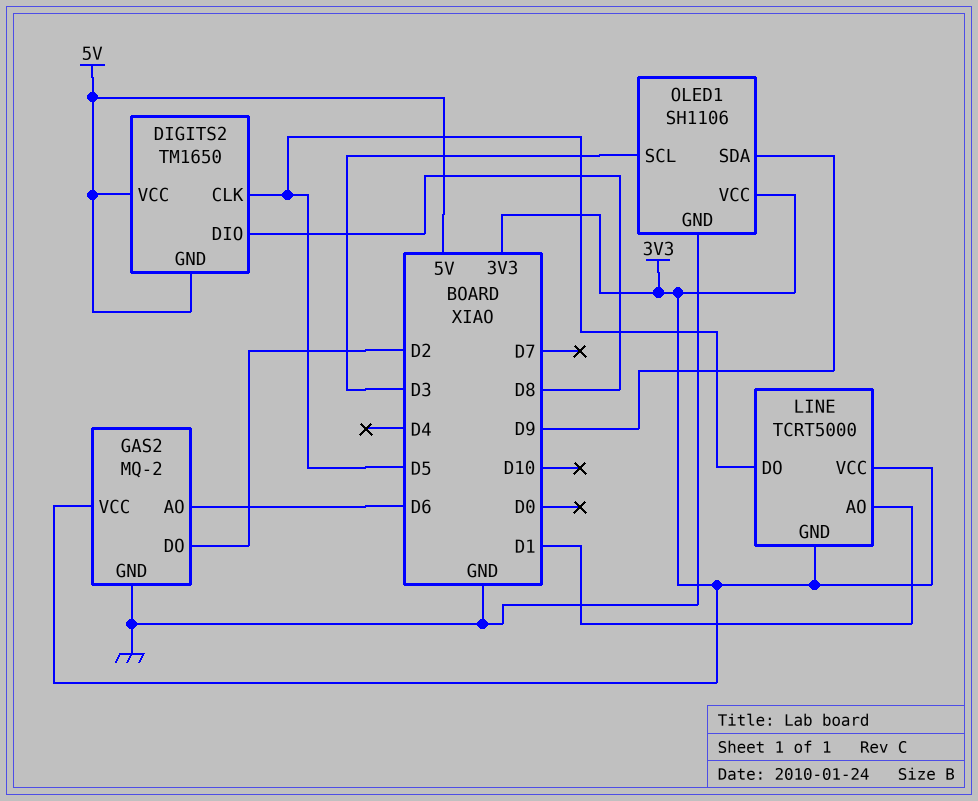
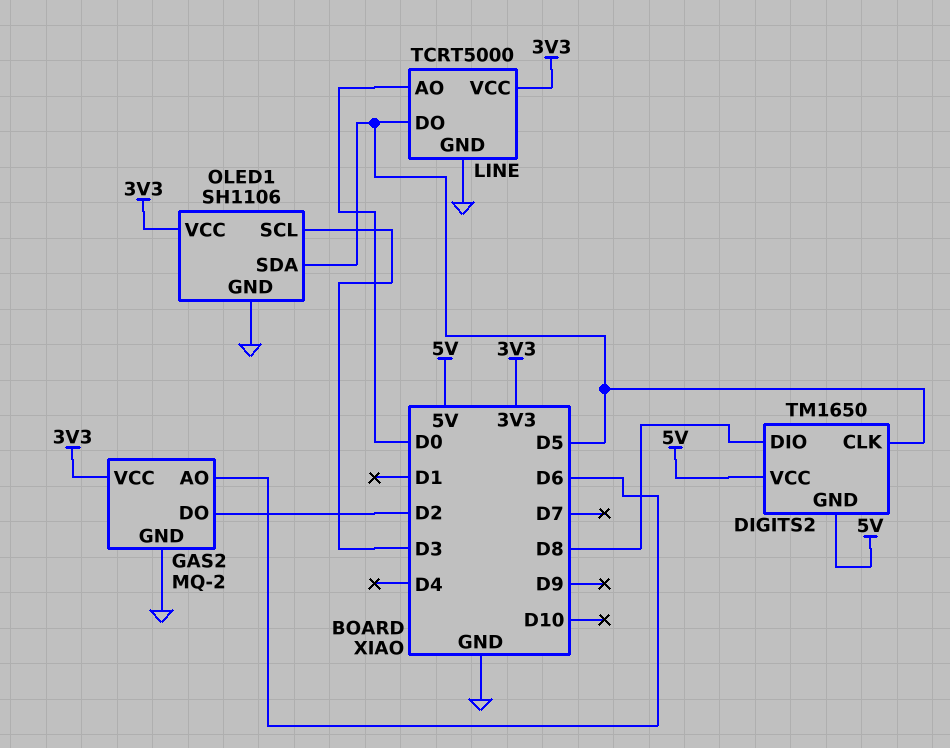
LINE pin AO: D1 -> D0
LINE pin GND: 3V3 -> GND
OLED1 pin SDA: D9 -> D5

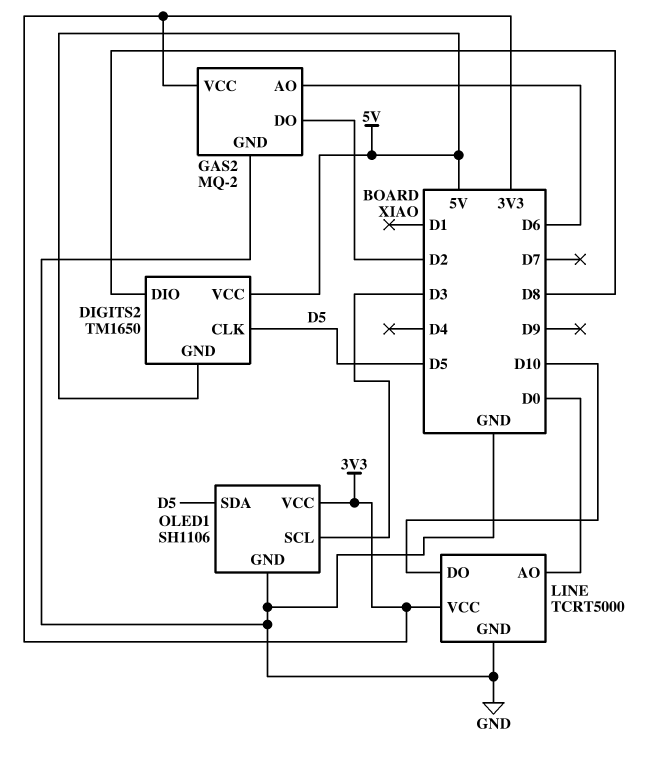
LINE pin DO: D5 -> D10

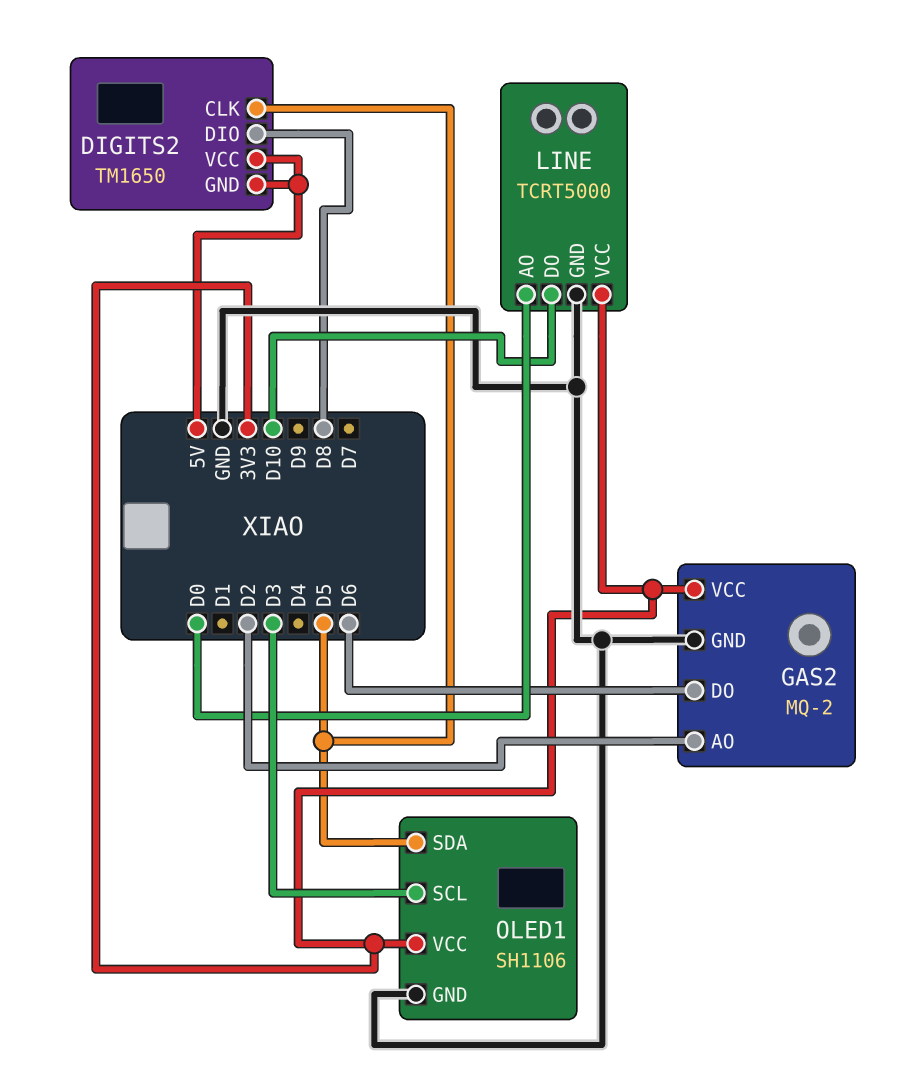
GAS2 pin AO: D6 -> D2
GAS2 pin DO: D2 -> D6

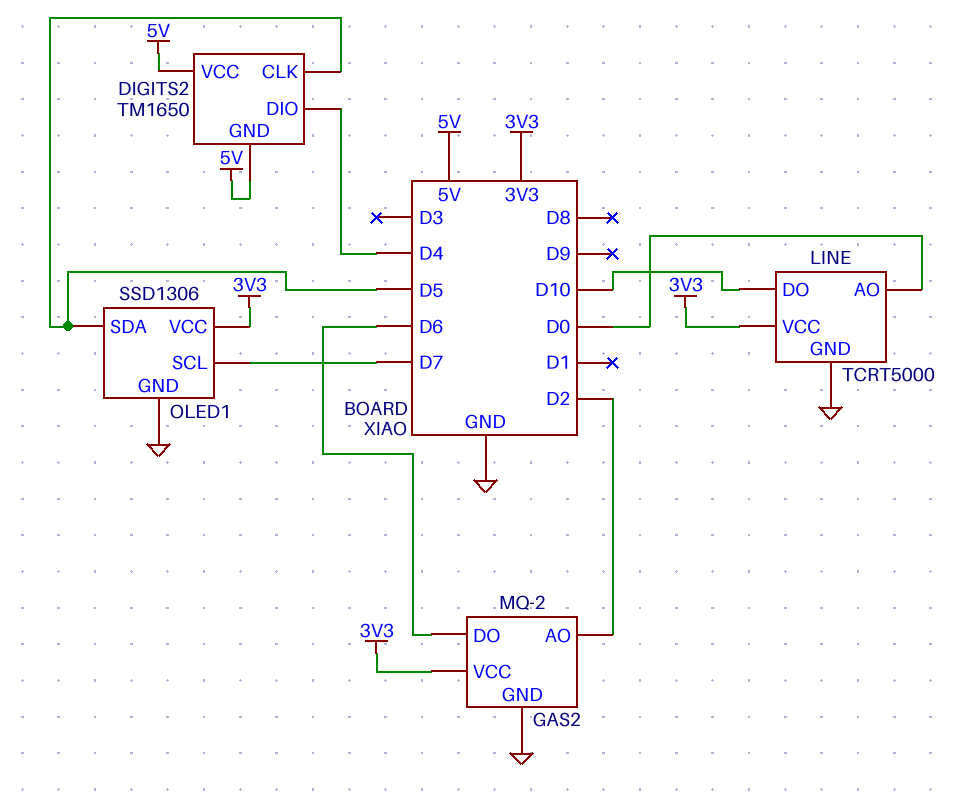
DIGITS2 pin DIO: D8 -> D4
OLED1: SH1106 -> SSD1306
OLED1 pin SCL: D3 -> D7

